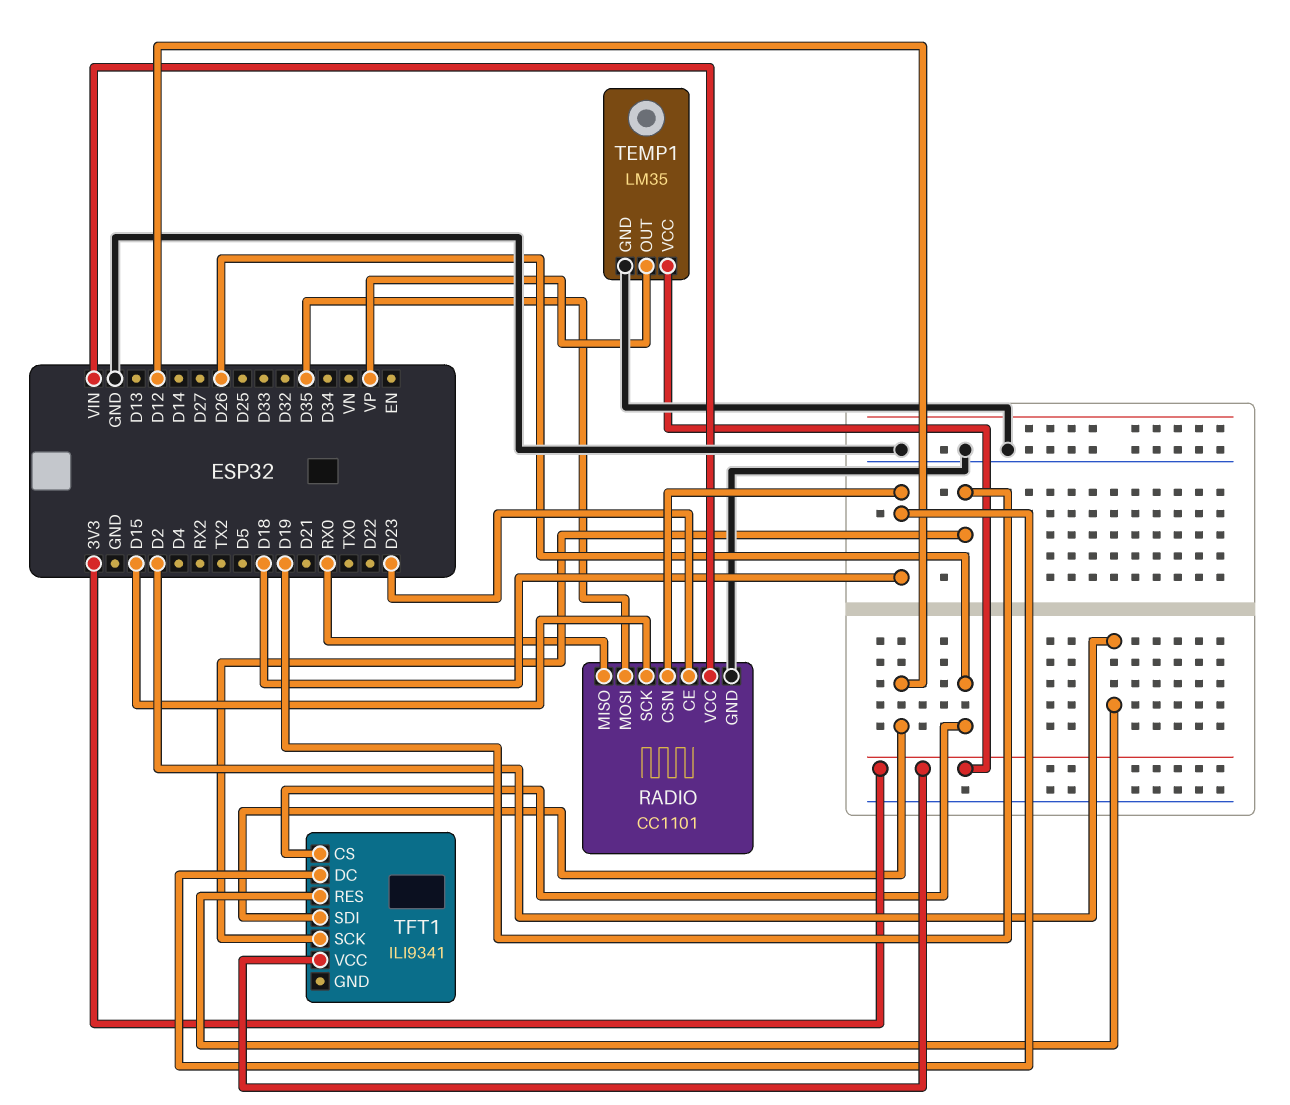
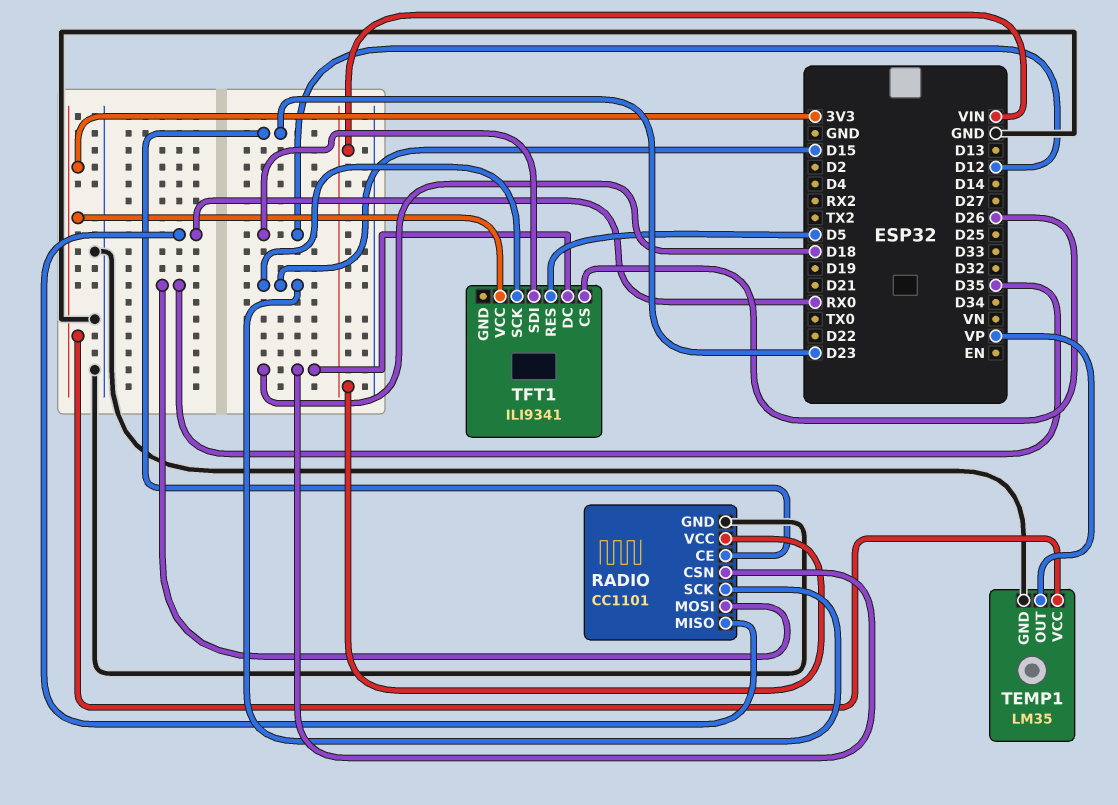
TFT1 pin RES: D2 -> D5
TFT1 pin SCK: D19 -> D15

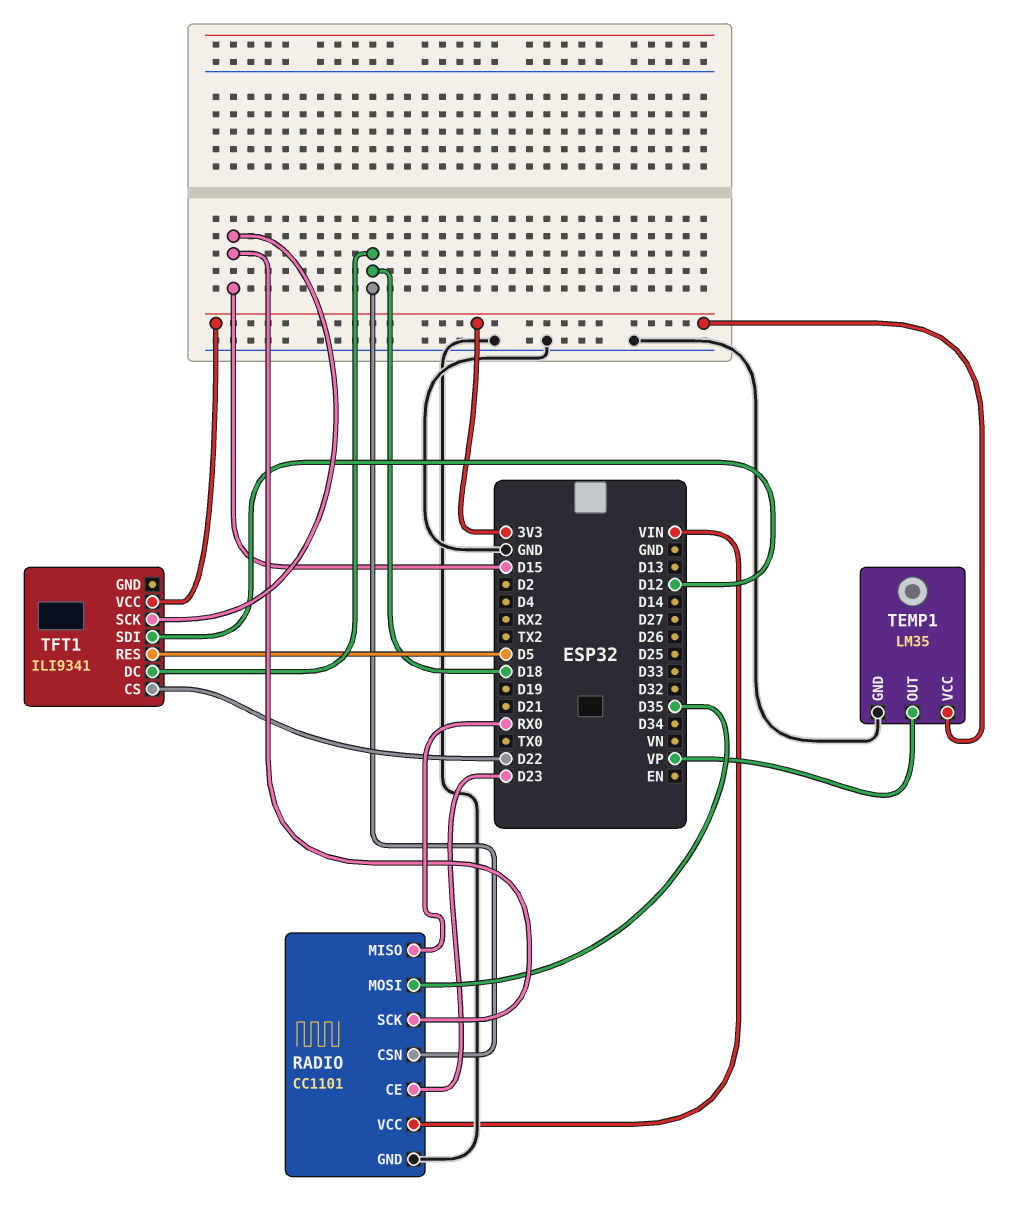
TFT1 pin CS: D26 -> D22

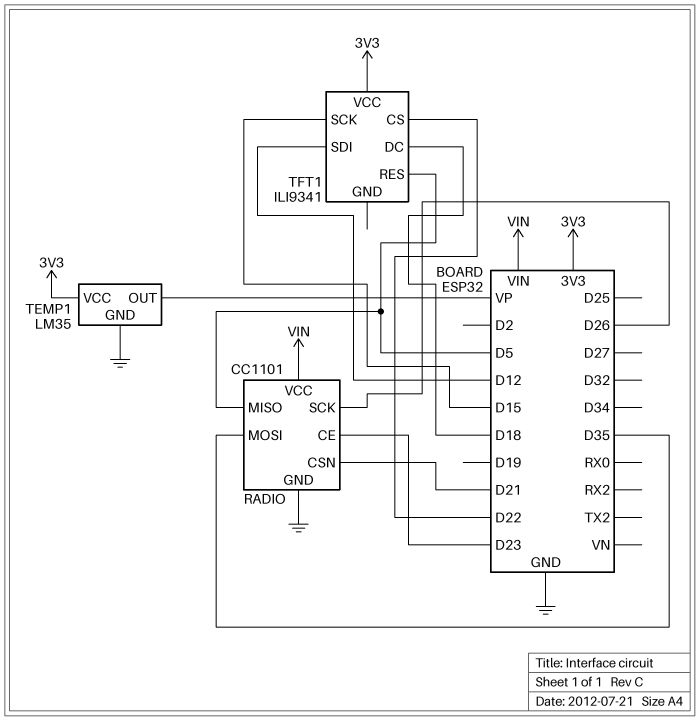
RADIO pin CSN: D18 -> D21
RADIO pin MISO: RX0 -> D5
RADIO pin SCK: D15 -> D26

